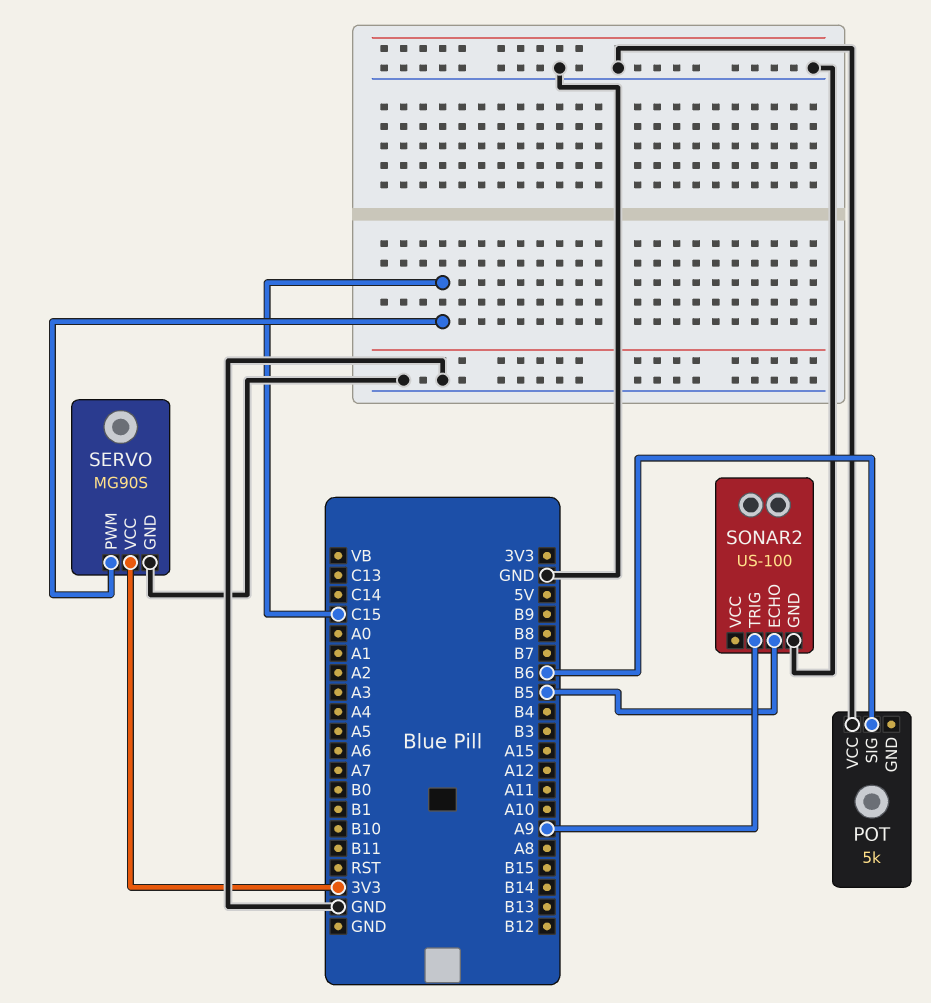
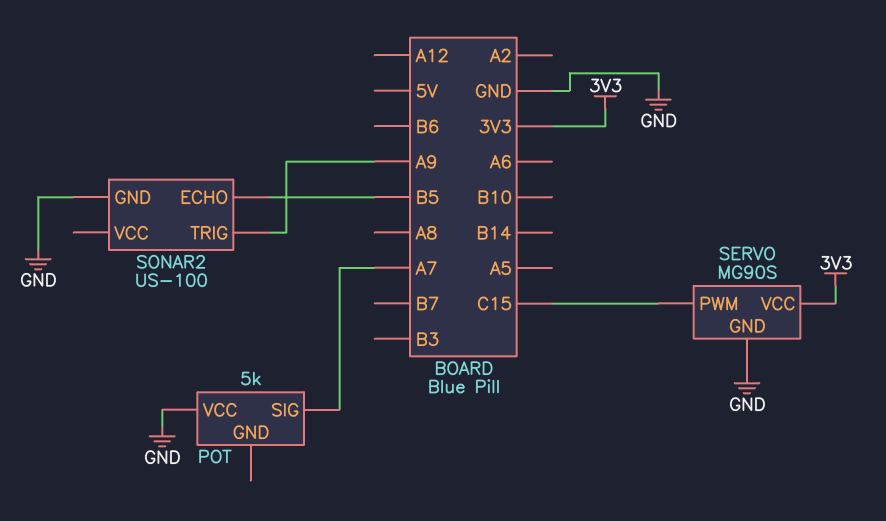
POT pin SIG: B6 -> A7

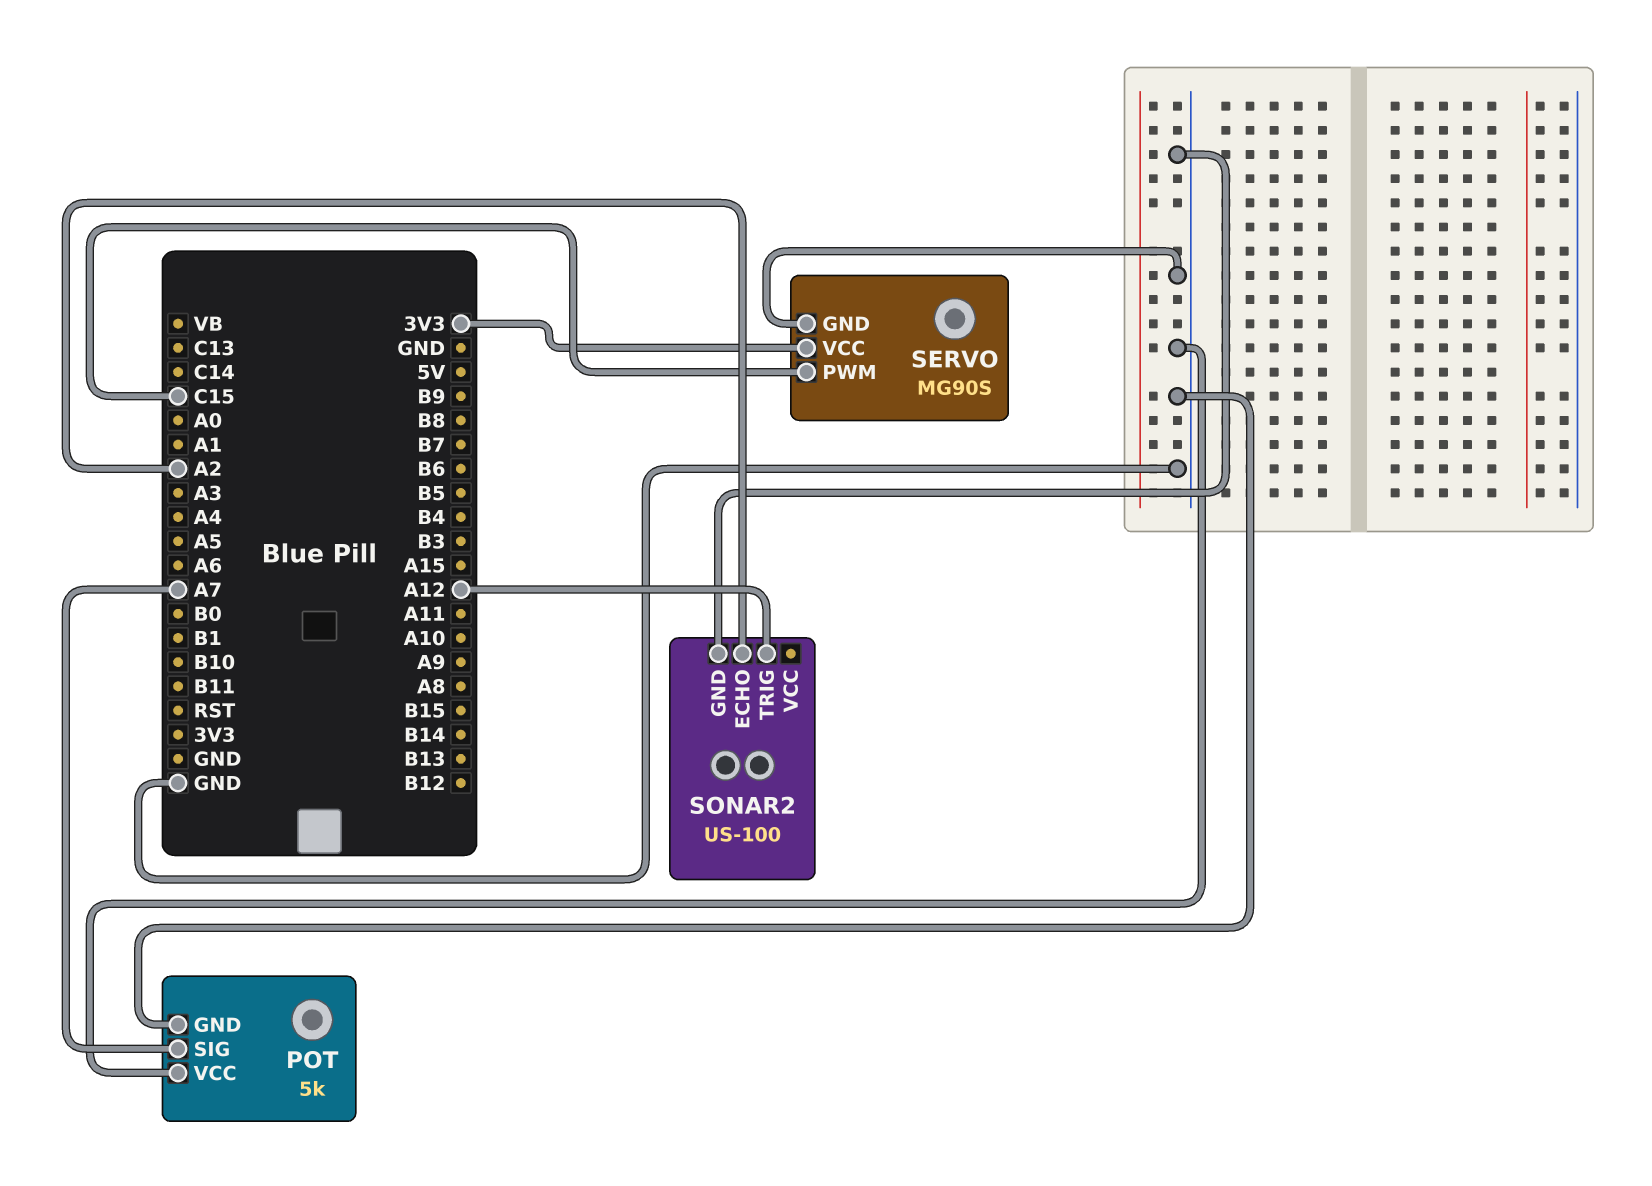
POT pin GND: none -> GND
SONAR2 pin ECHO: B5 -> A2
SONAR2 pin TRIG: A9 -> A12

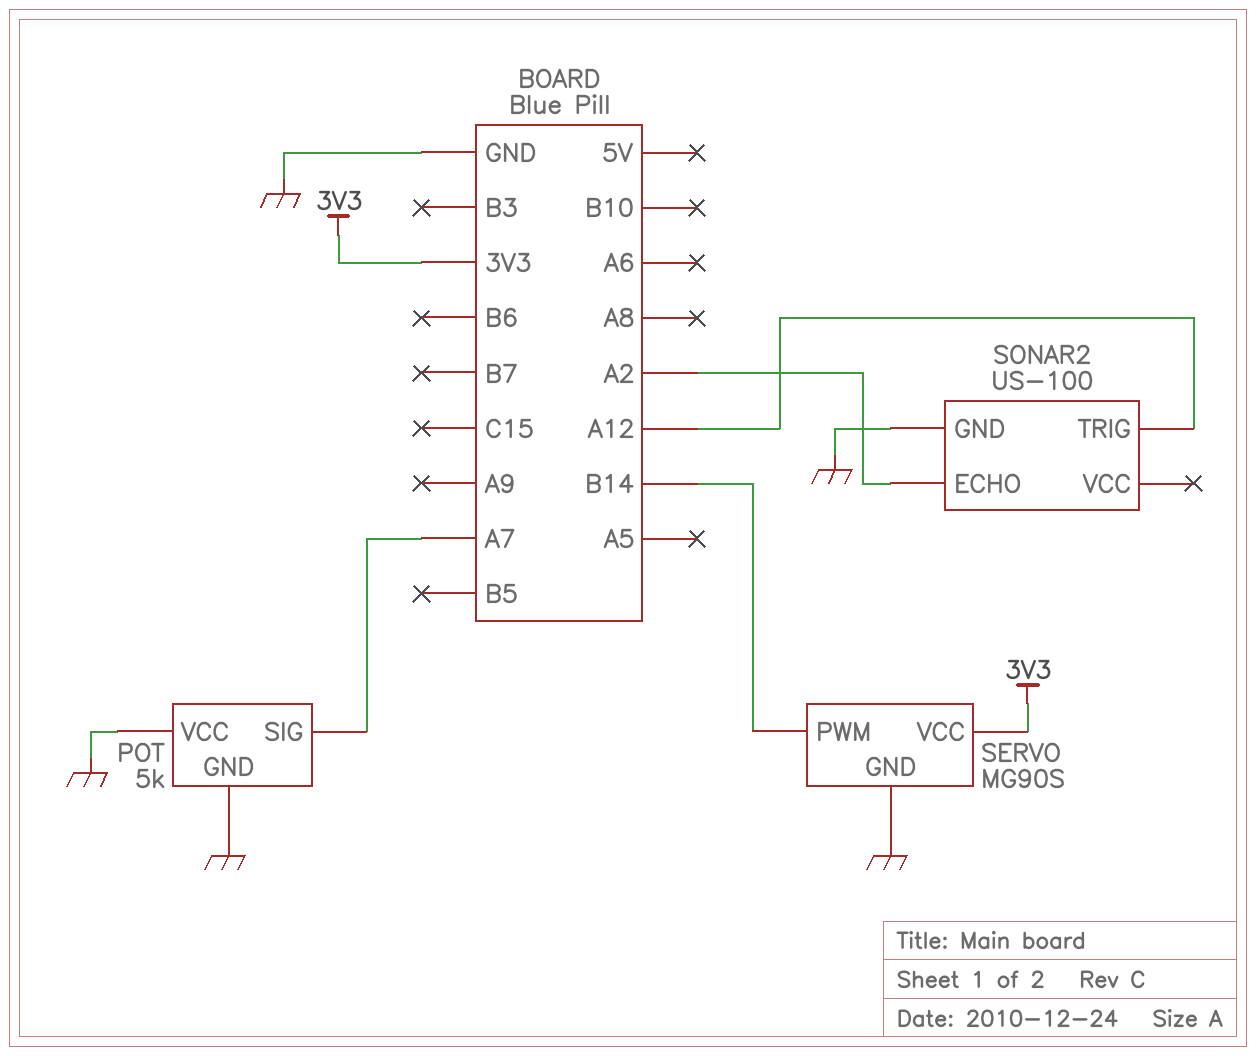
SERVO pin PWM: C15 -> B14

